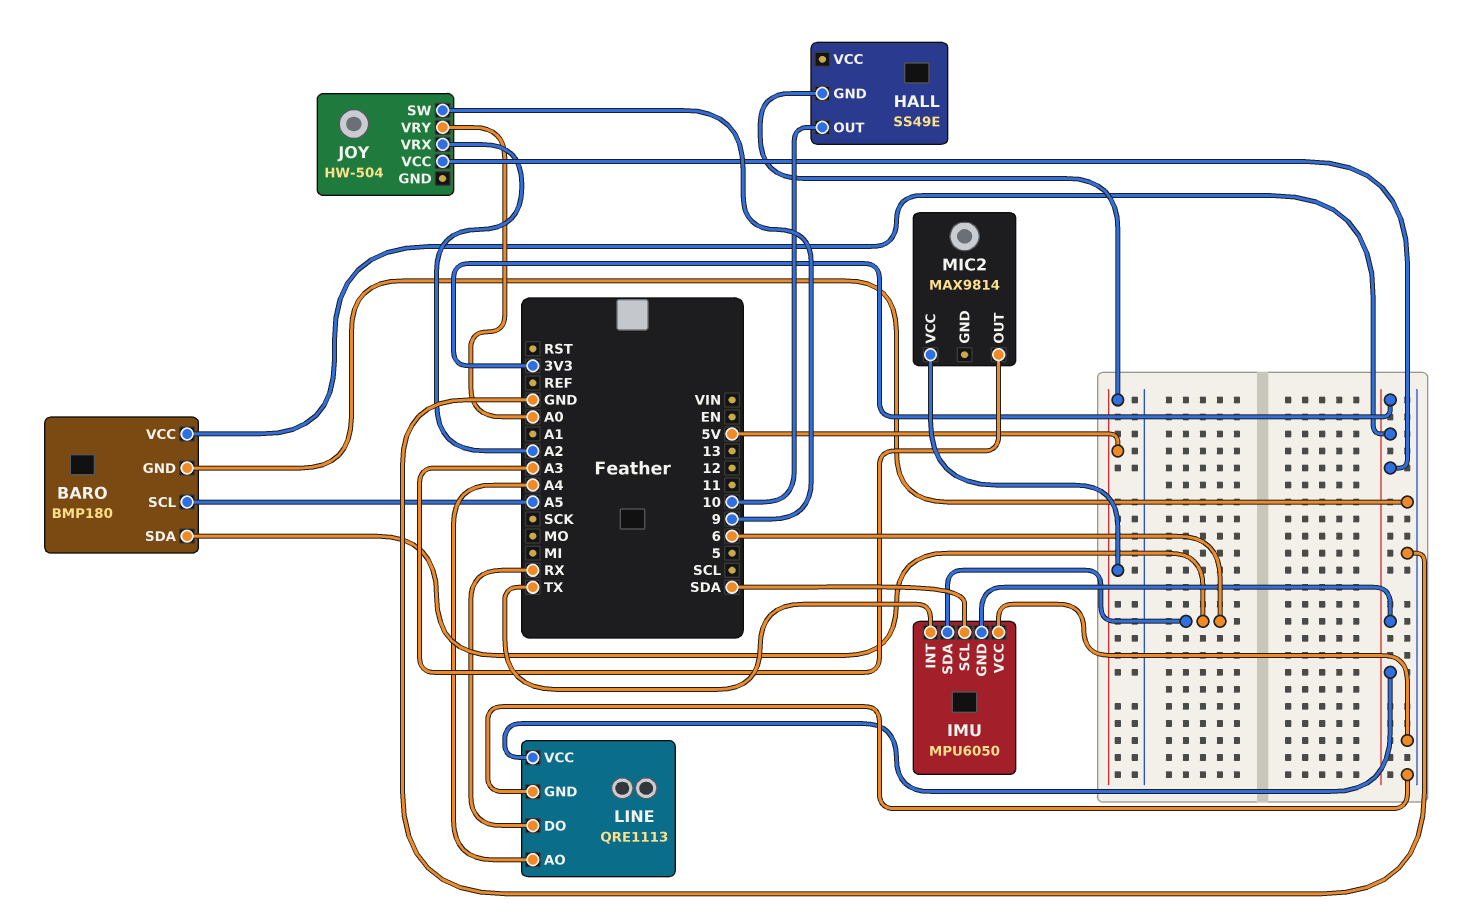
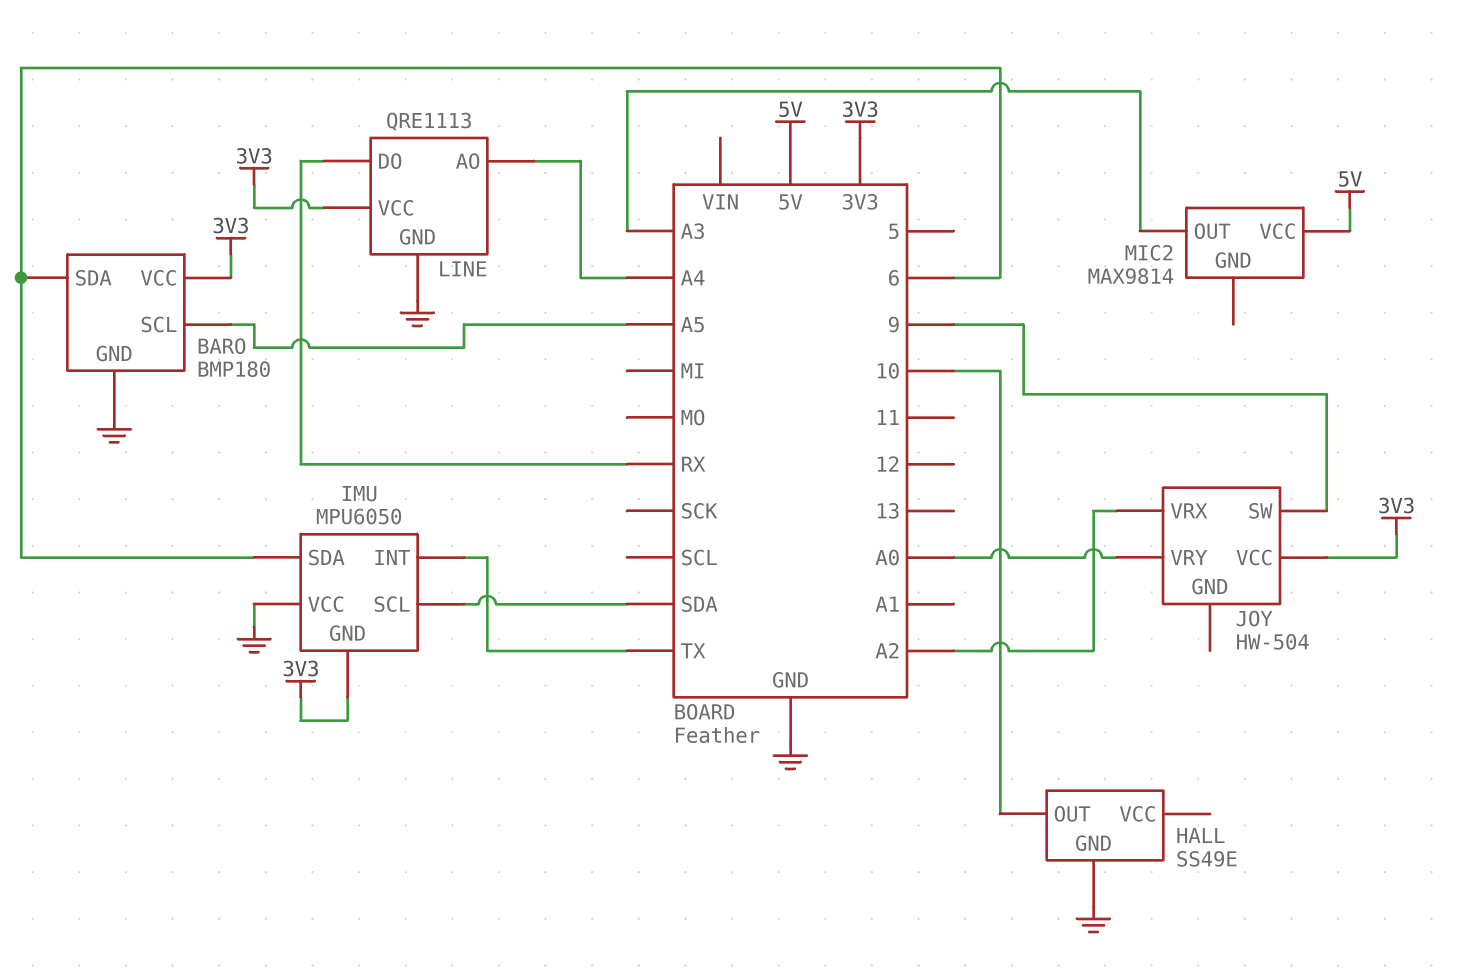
HALL pin GND: 5V -> GND

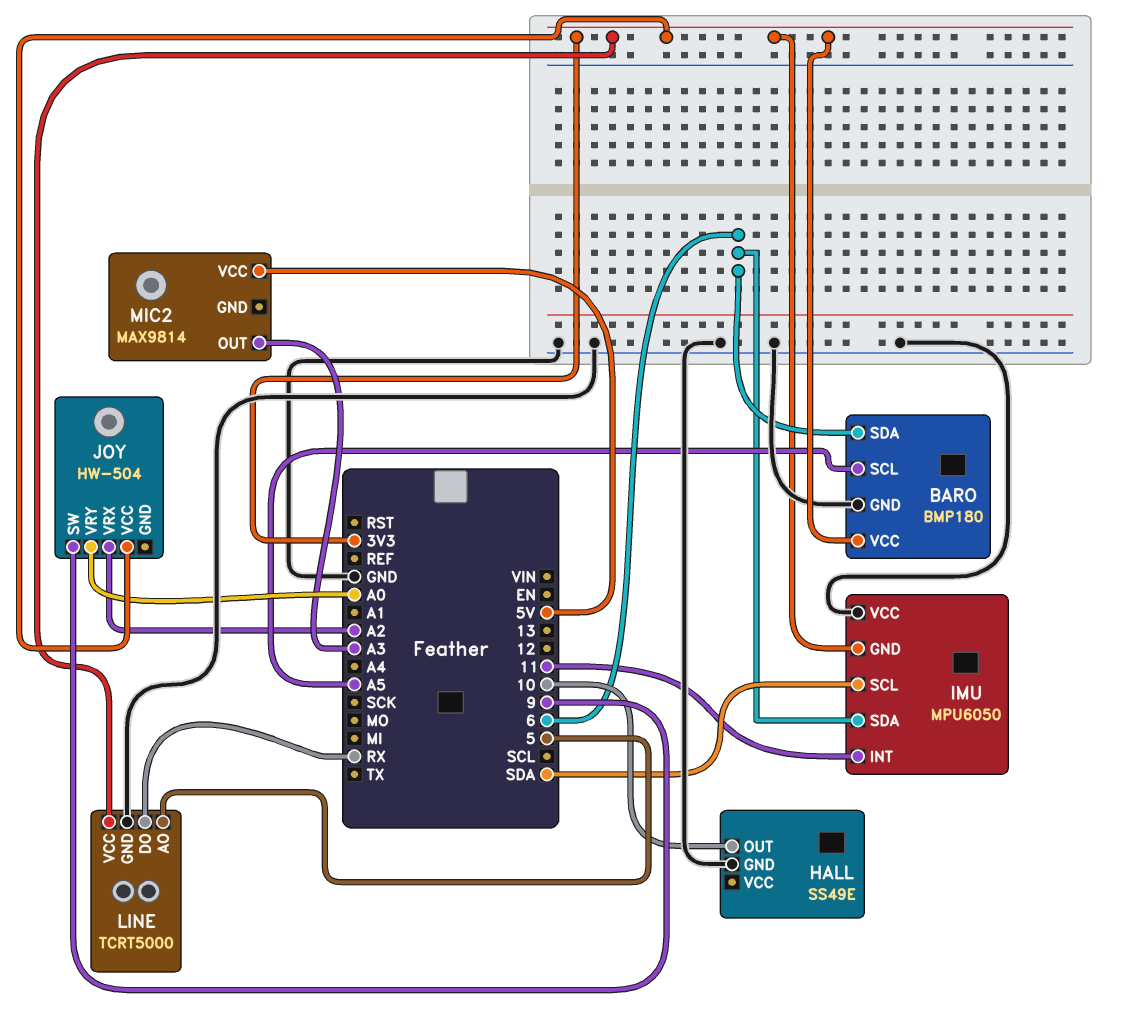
IMU pin INT: TX -> 11
LINE: QRE1113 -> TCRT5000
LINE pin AO: A4 -> 5

